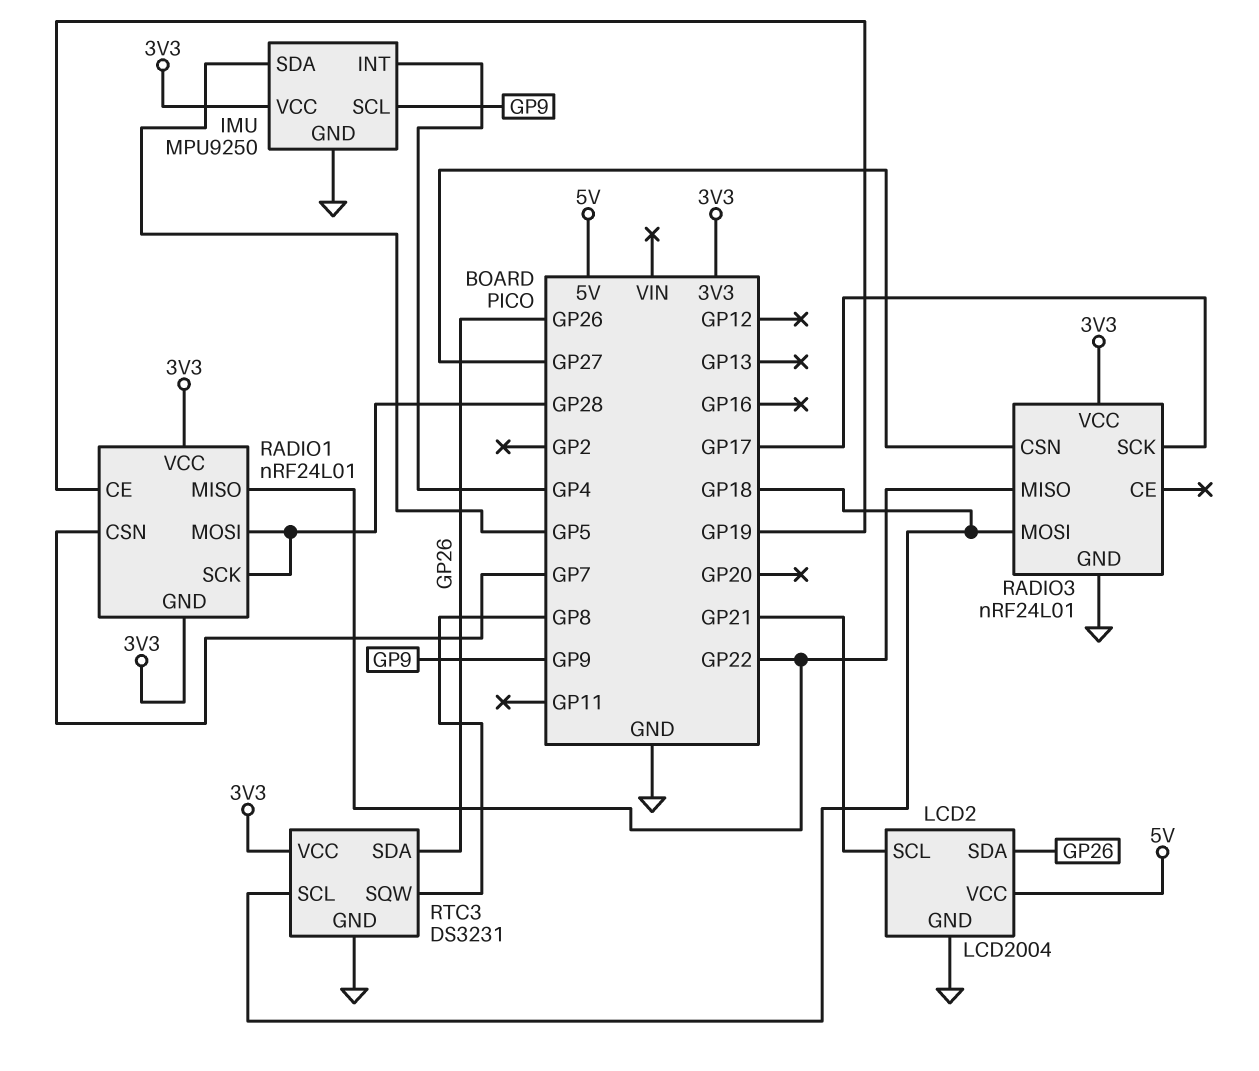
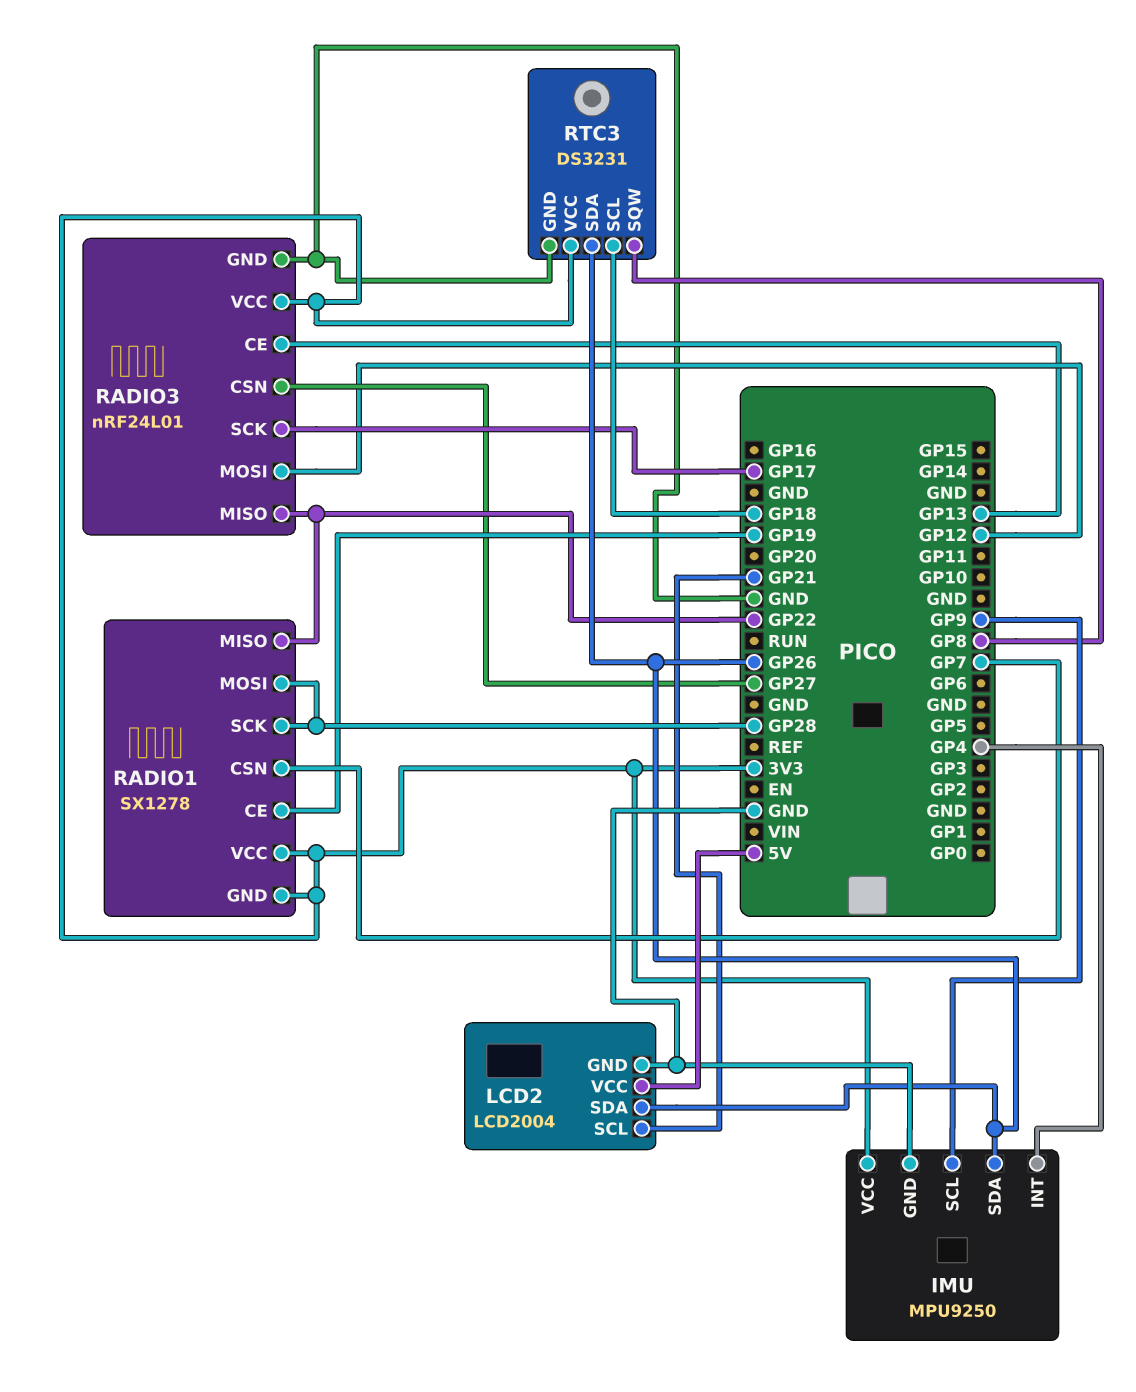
IMU pin SDA: GP5 -> GP26
RADIO1: nRF24L01 -> SX1278
RADIO3 pin CE: none -> GP13
RADIO3 pin MOSI: GP18 -> GP12

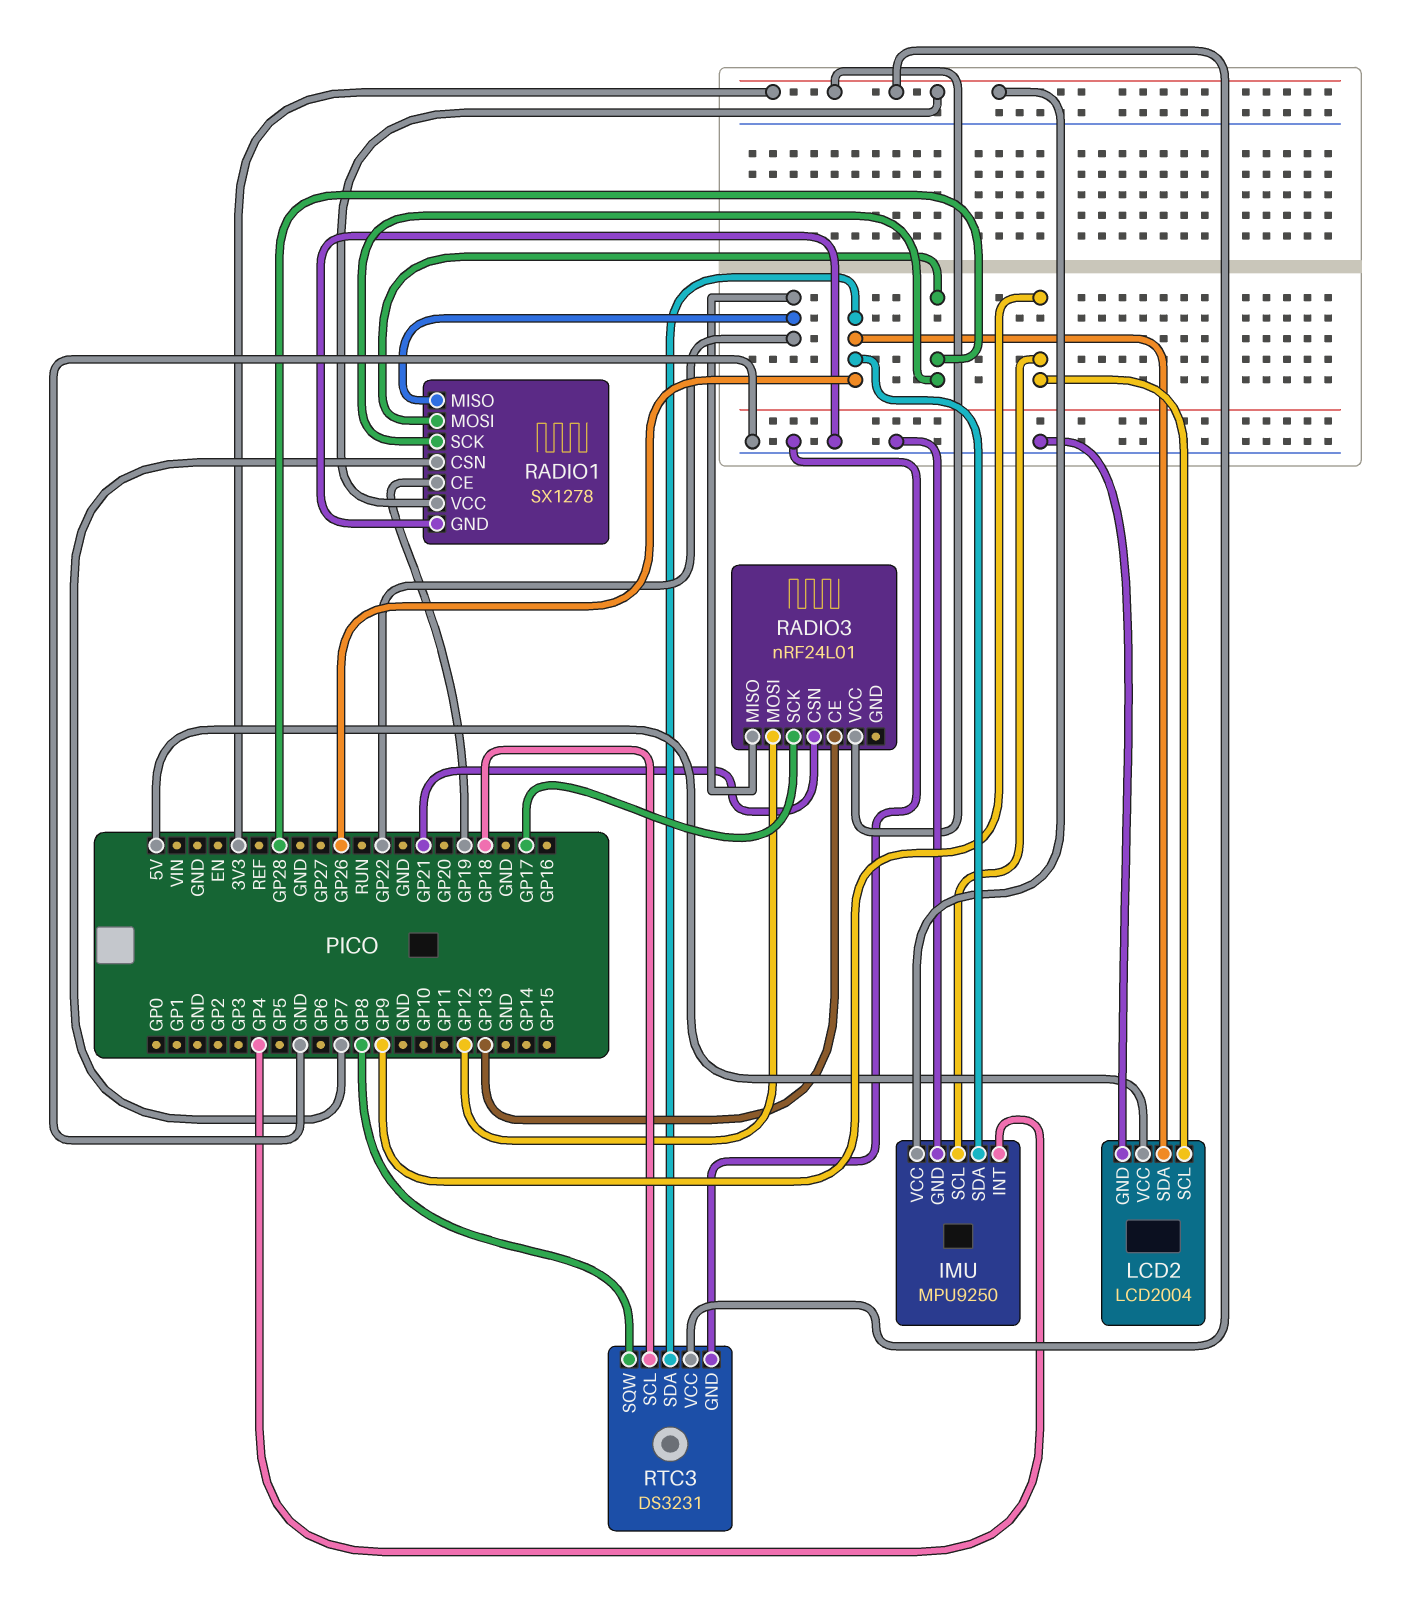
LCD2 pin SCL: GP21 -> GP9
RADIO1 pin GND: 3V3 -> GND
RADIO3 pin CSN: GP27 -> GP21
RADIO3 pin GND: GND -> none

